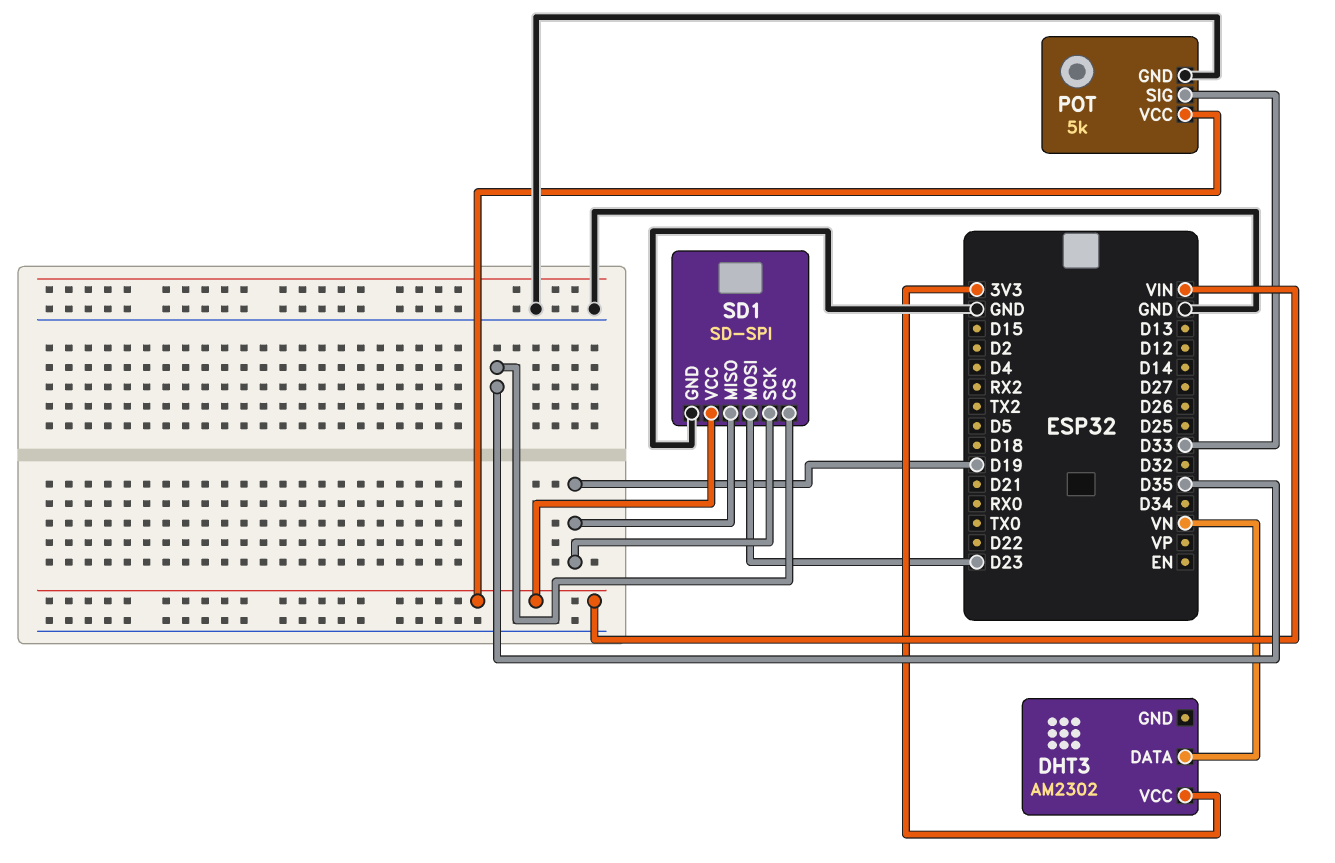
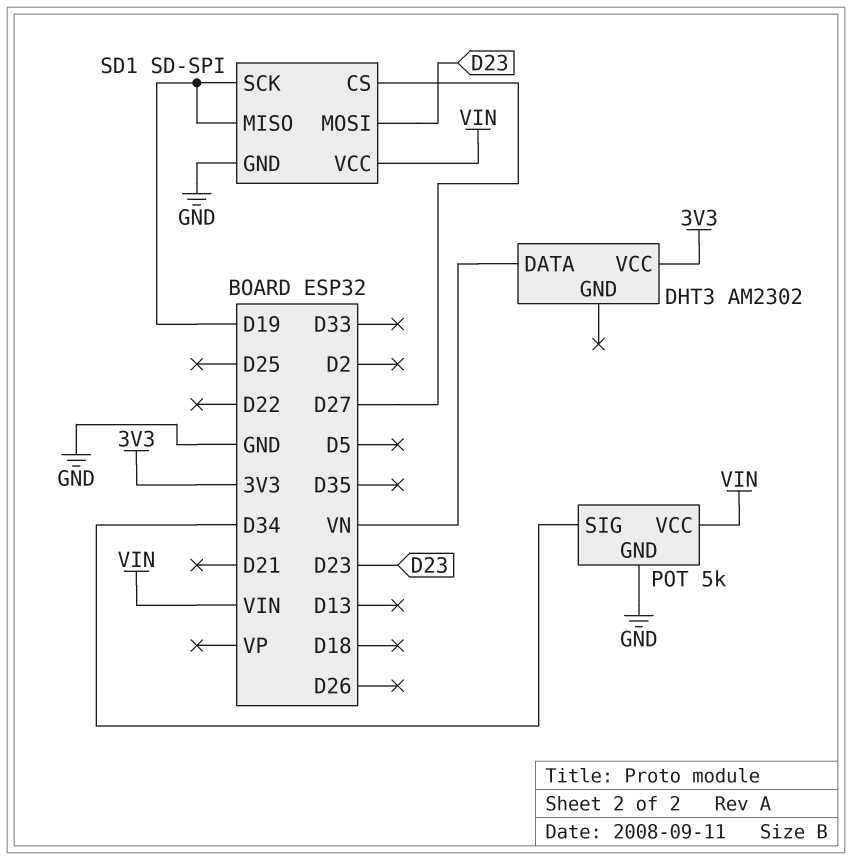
POT pin SIG: D33 -> D34
SD1 pin CS: D35 -> D27

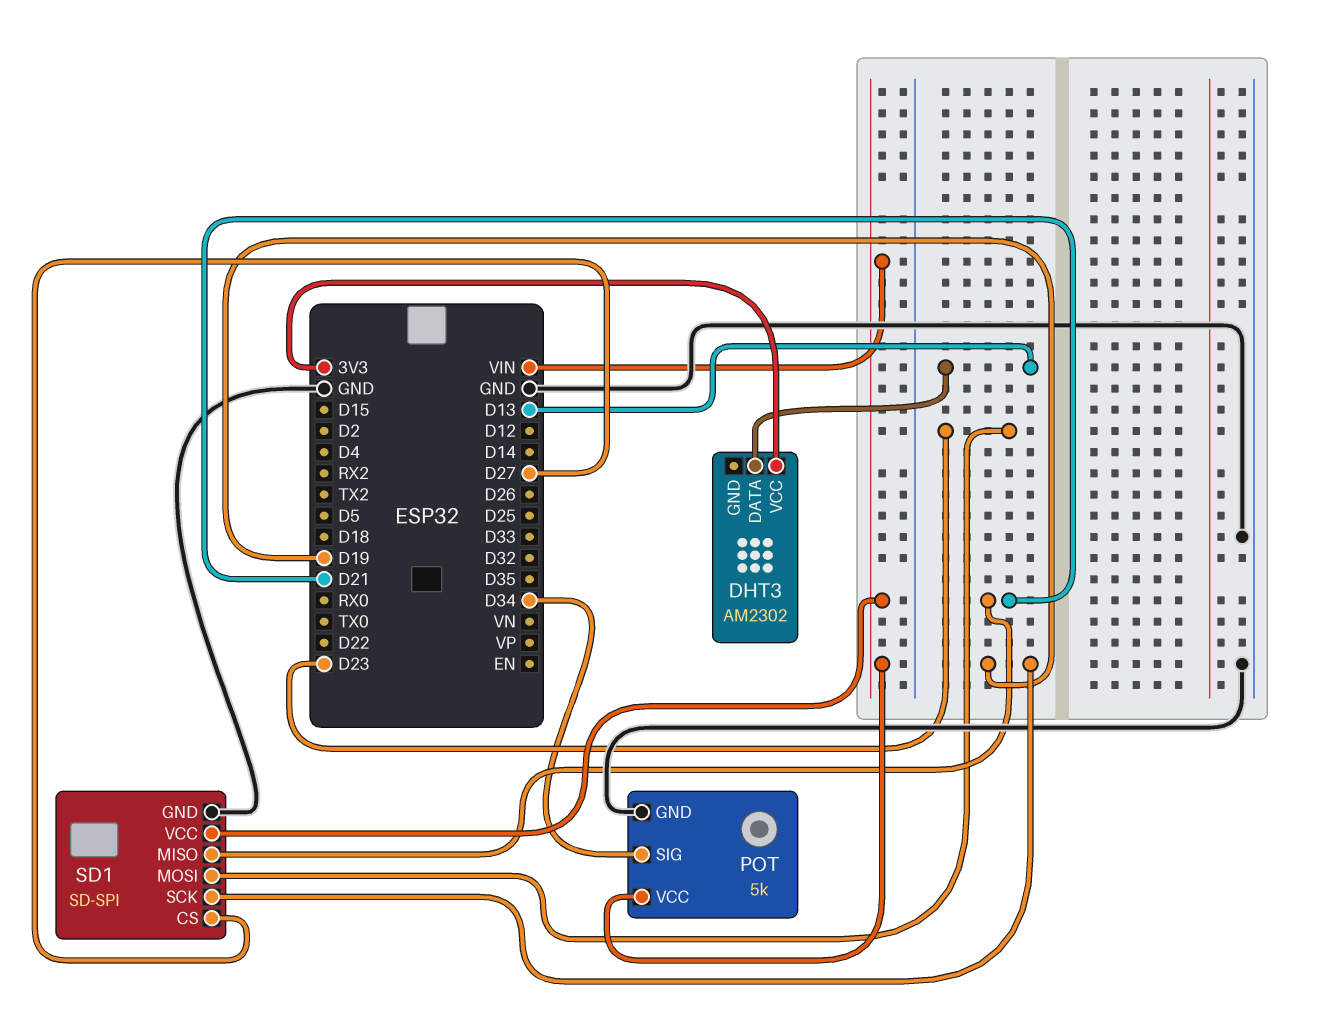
DHT3 pin DATA: VN -> D13
SD1 pin MISO: D19 -> D21

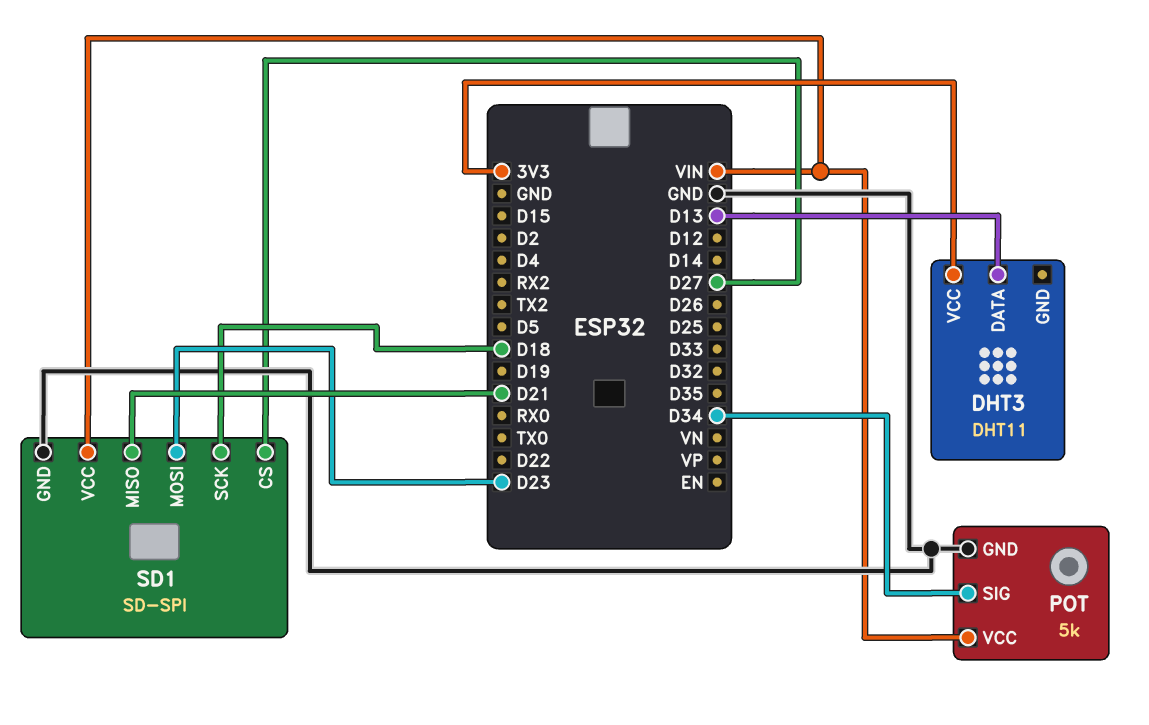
DHT3: AM2302 -> DHT11
SD1 pin SCK: D19 -> D18

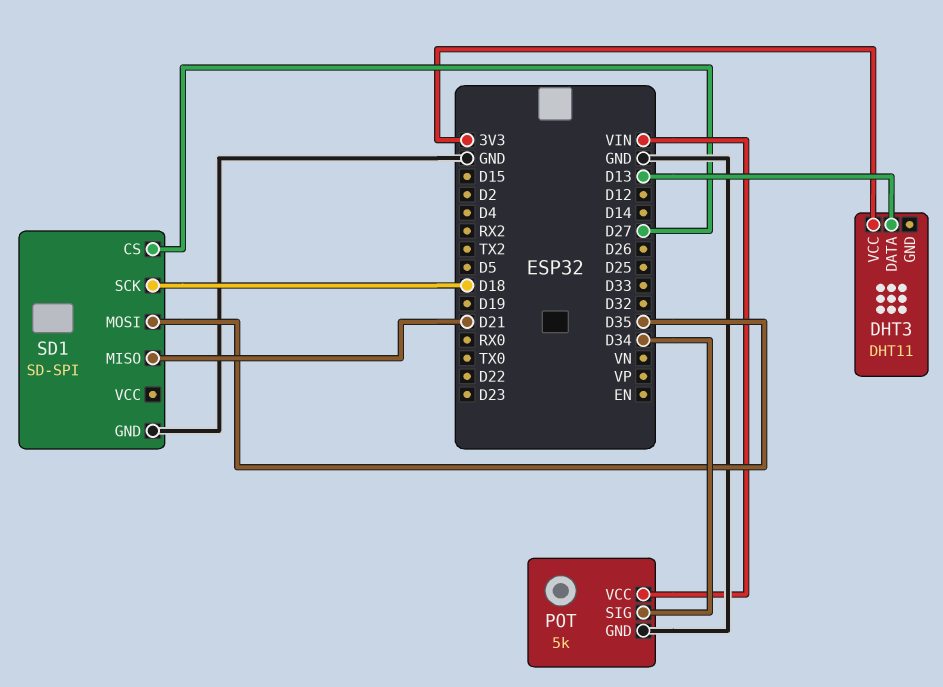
SD1 pin MOSI: D23 -> D35
SD1 pin VCC: VIN -> none

